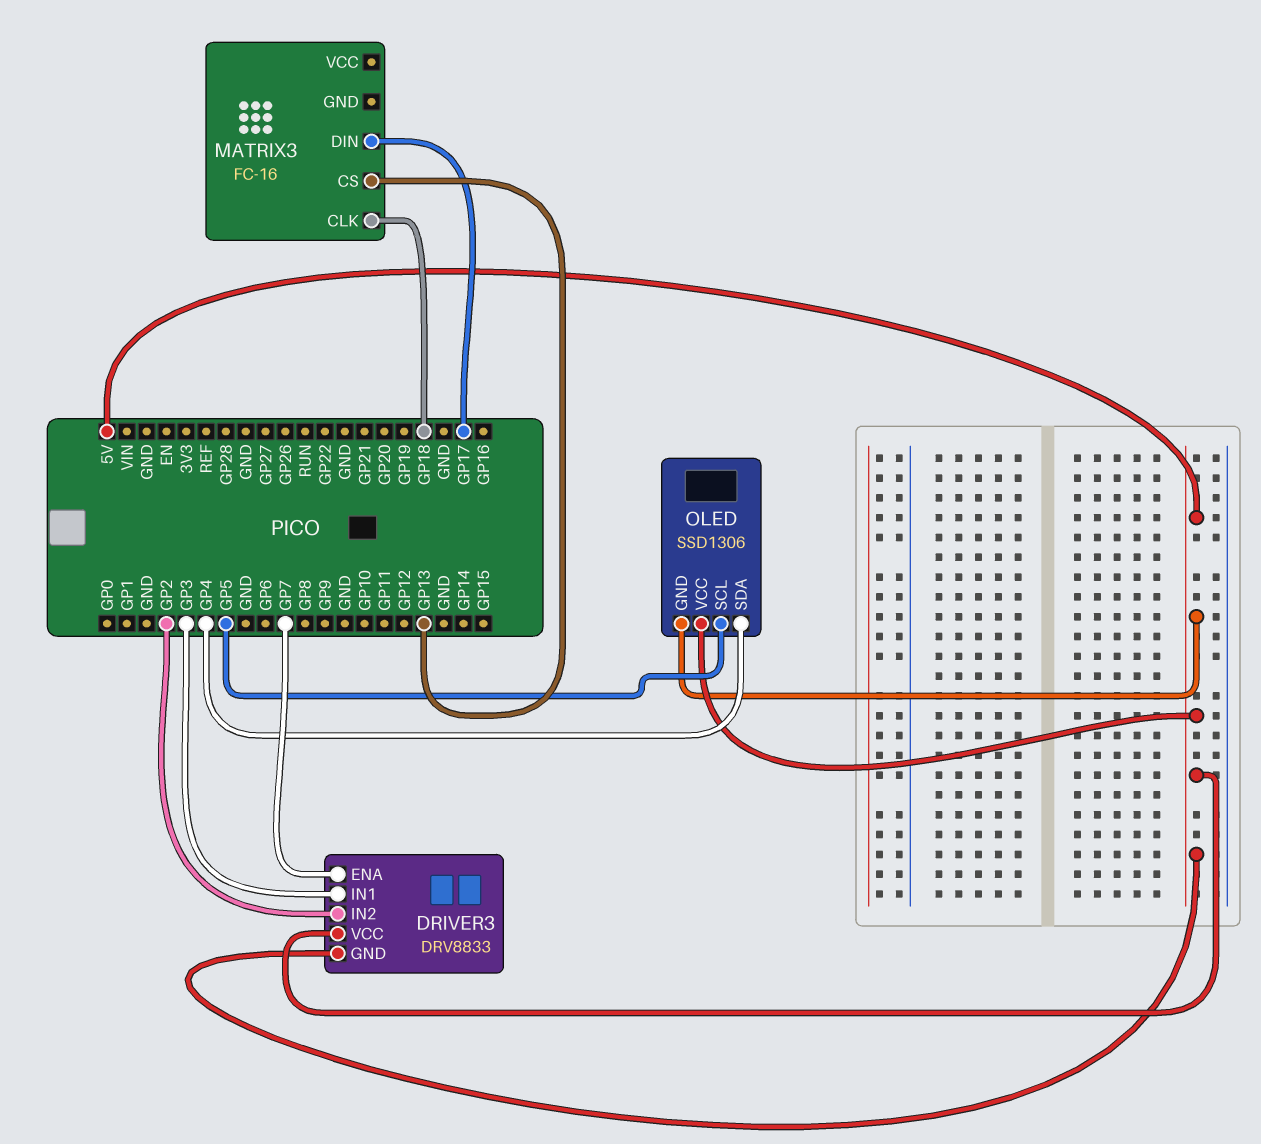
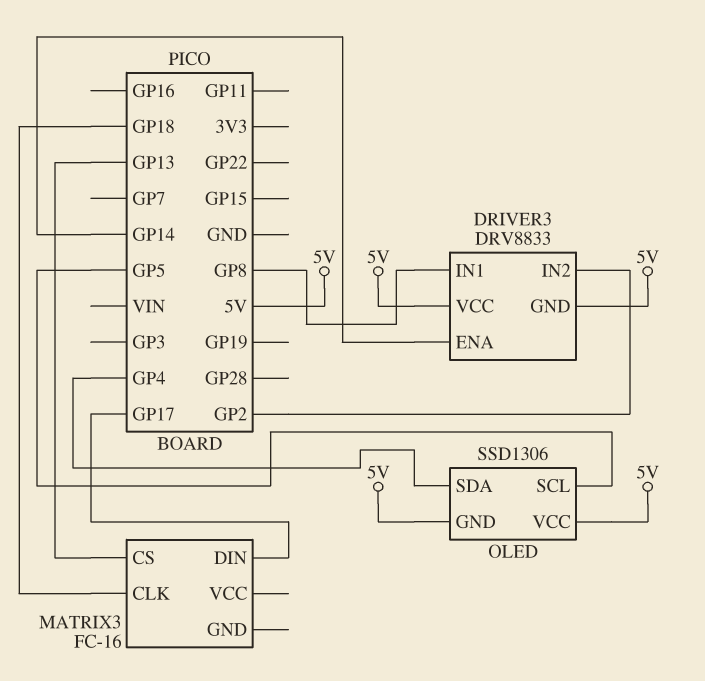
DRIVER3 pin ENA: GP7 -> GP14
DRIVER3 pin IN1: GP3 -> GP8

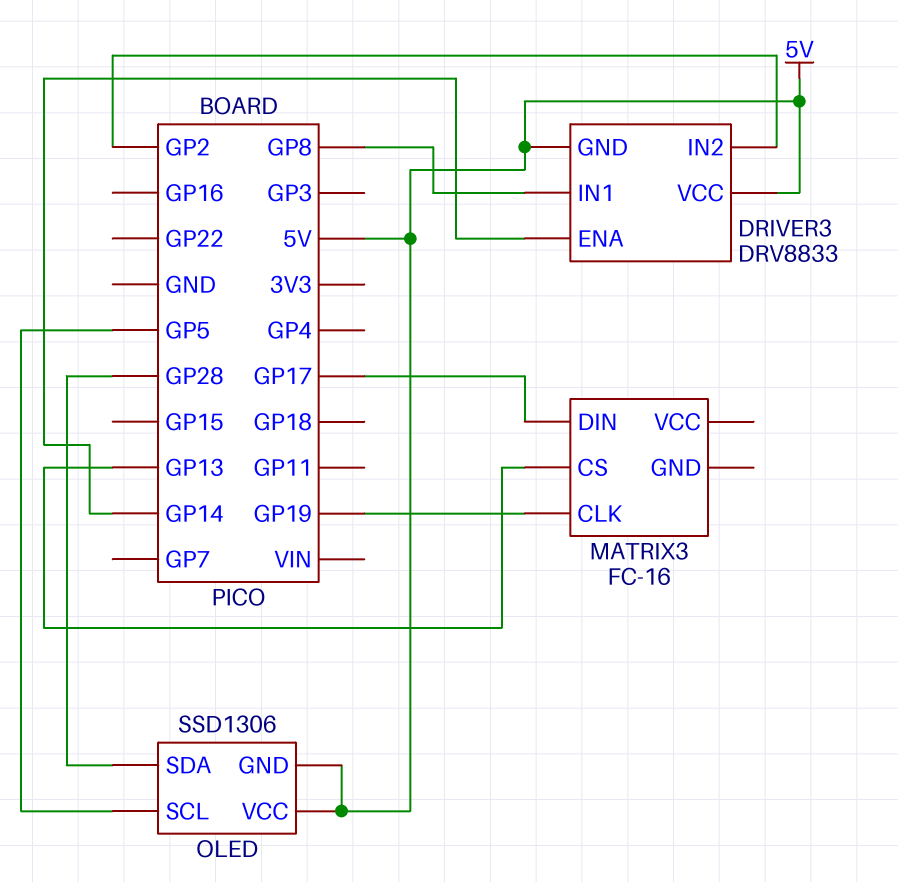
MATRIX3 pin CLK: GP18 -> GP19
OLED pin SDA: GP4 -> GP28

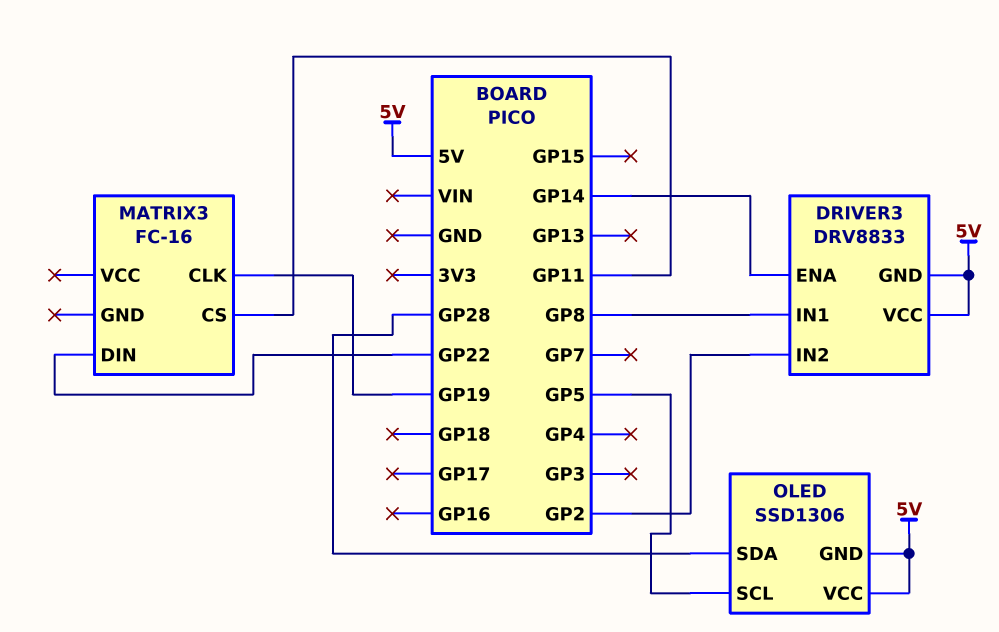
MATRIX3 pin CS: GP13 -> GP11
MATRIX3 pin DIN: GP17 -> GP22

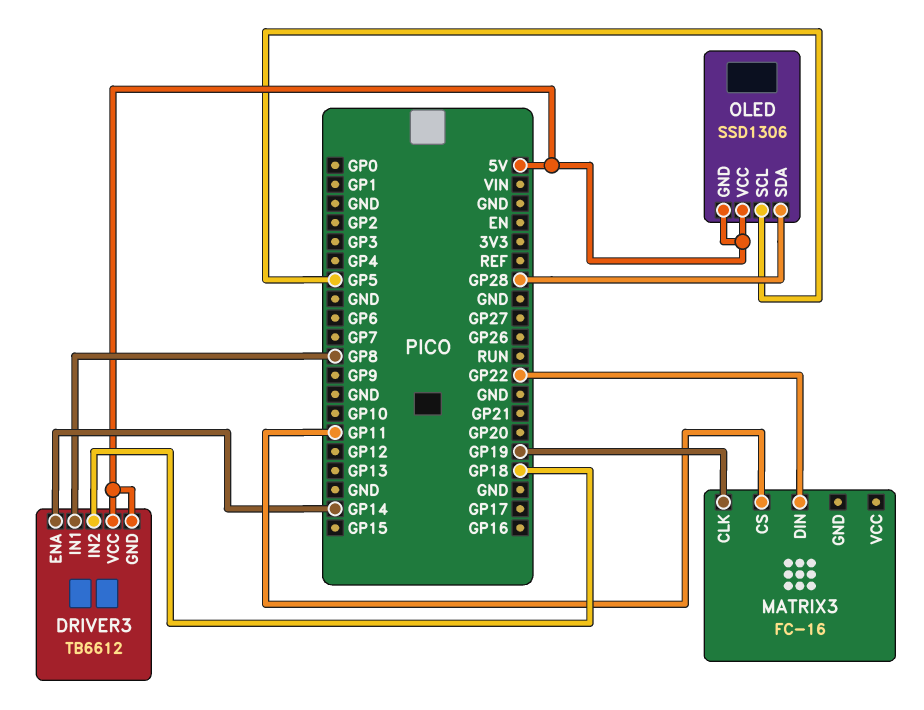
DRIVER3: DRV8833 -> TB6612
DRIVER3 pin IN2: GP2 -> GP18

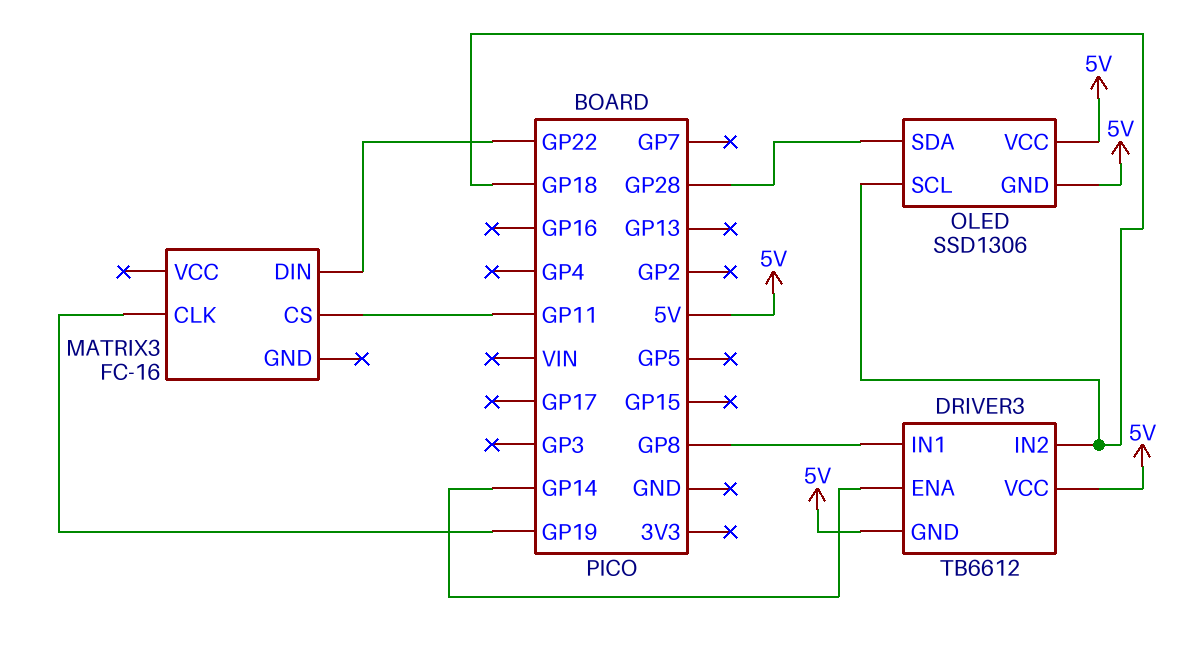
OLED pin SCL: GP5 -> GP18

